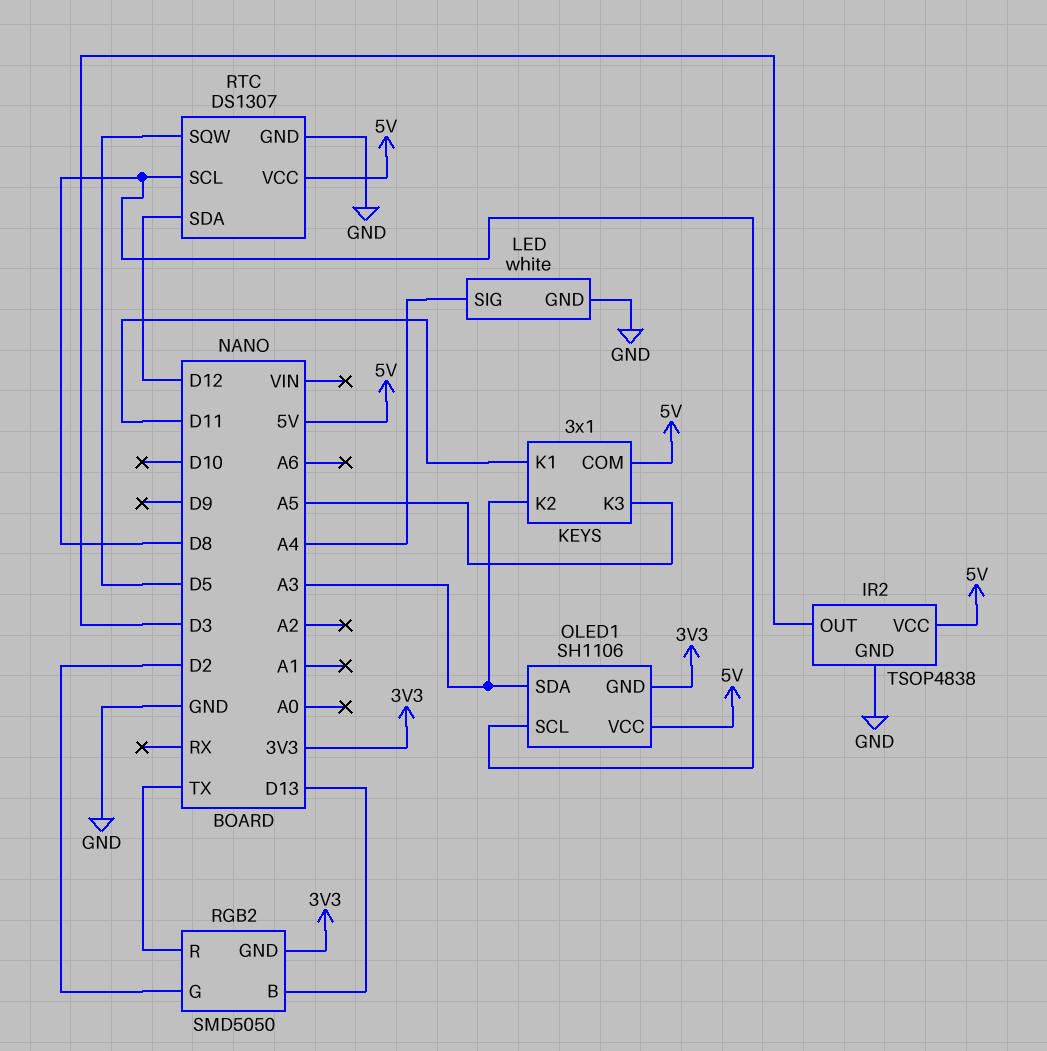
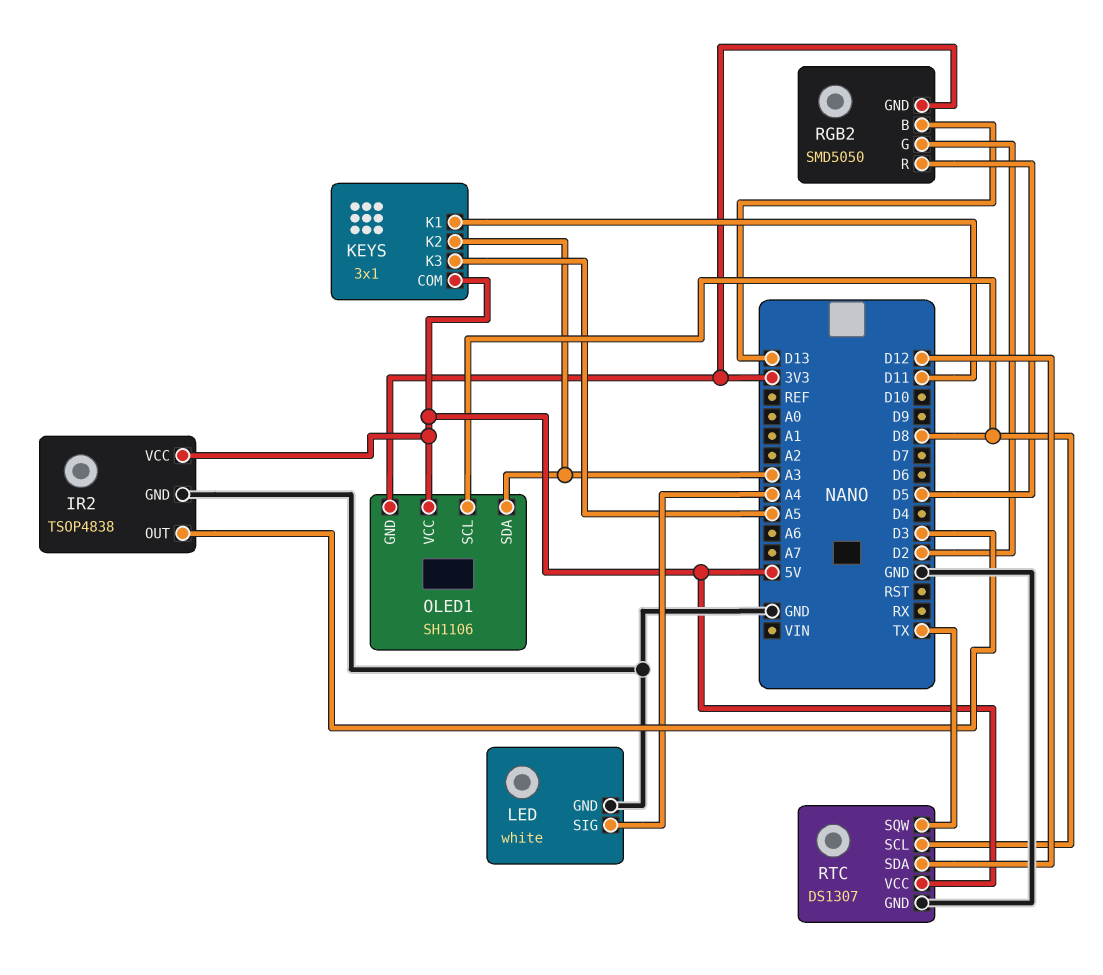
RGB2 pin R: TX -> D5
RTC pin SQW: D5 -> TX

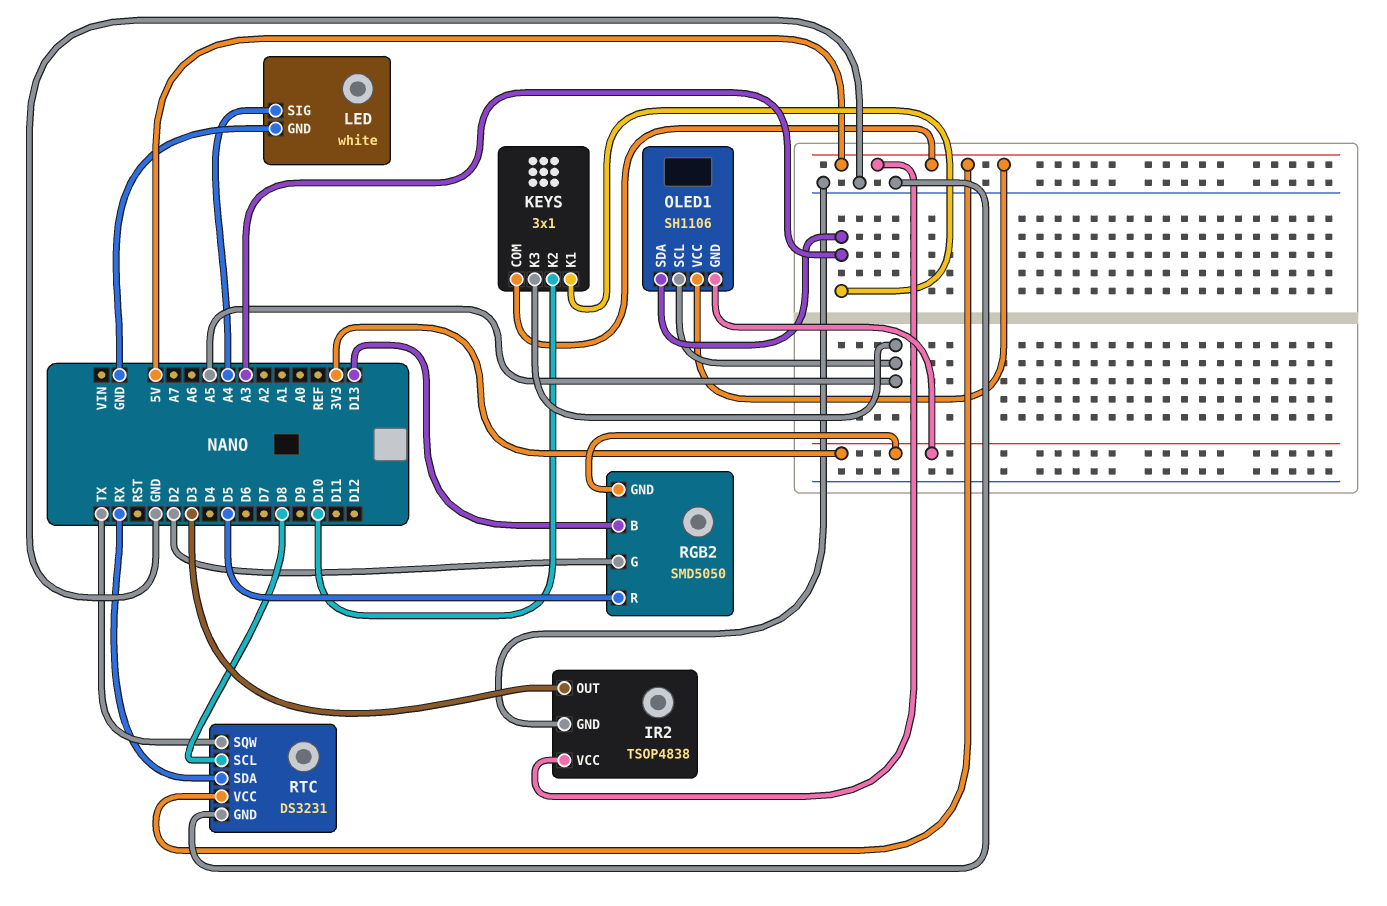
KEYS pin K1: D11 -> A3
KEYS pin K2: A3 -> D10
OLED1 pin SCL: D8 -> A5
RTC: DS1307 -> DS3231
RTC pin SDA: D12 -> RX

